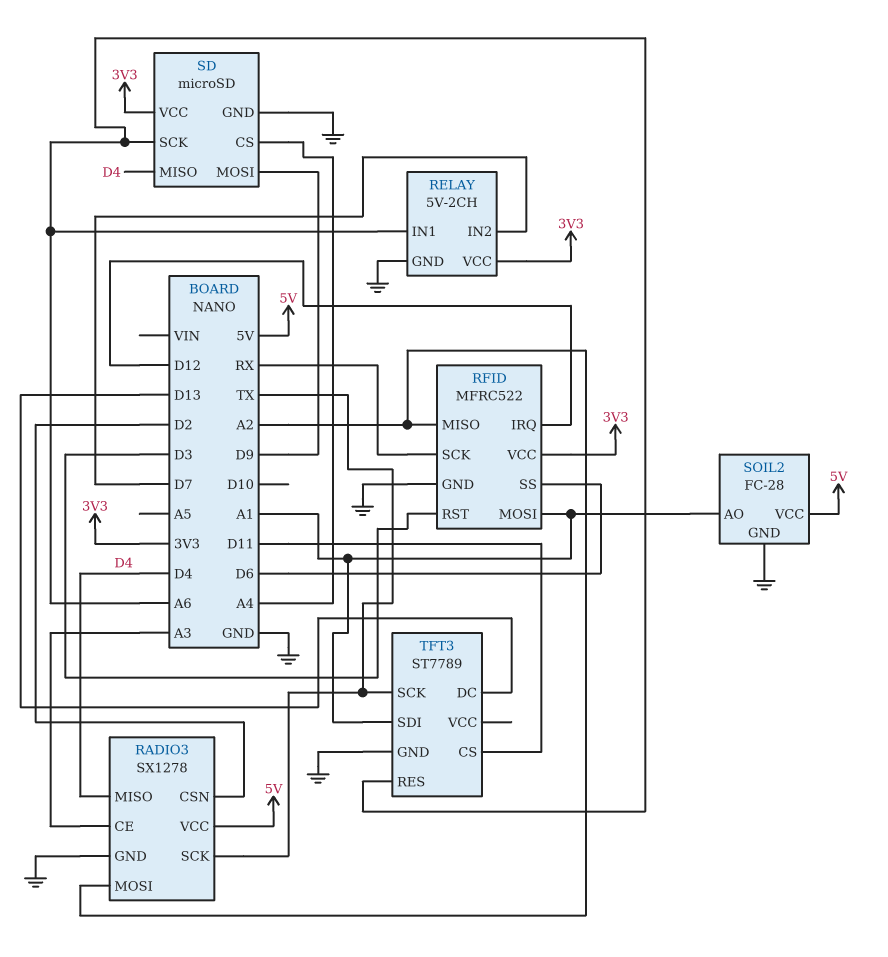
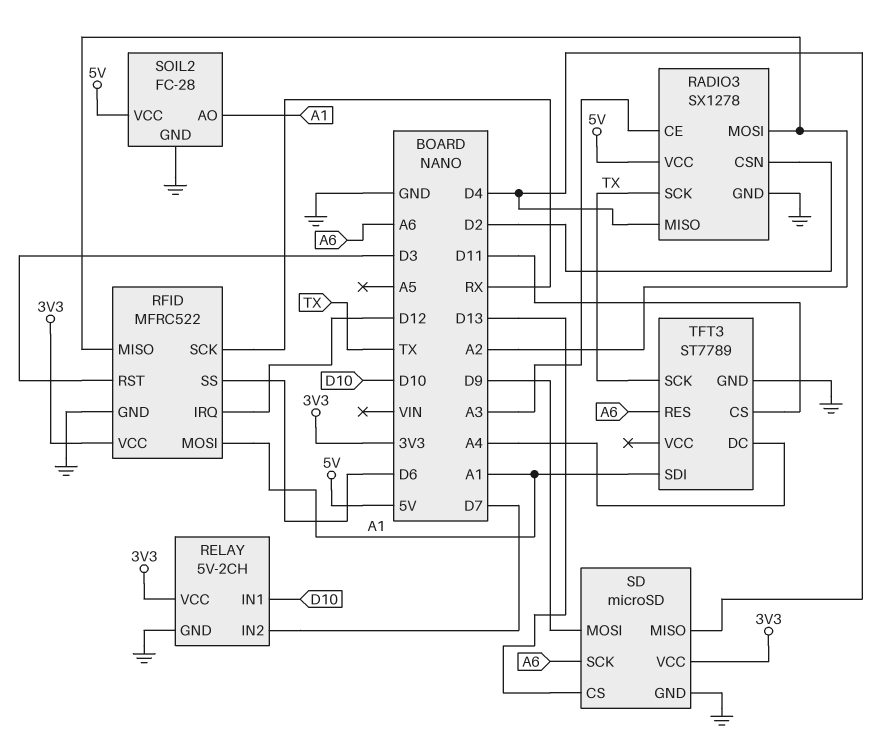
RELAY pin IN1: A6 -> D10
SD pin CS: A4 -> D13
TFT3 pin DC: D13 -> A4

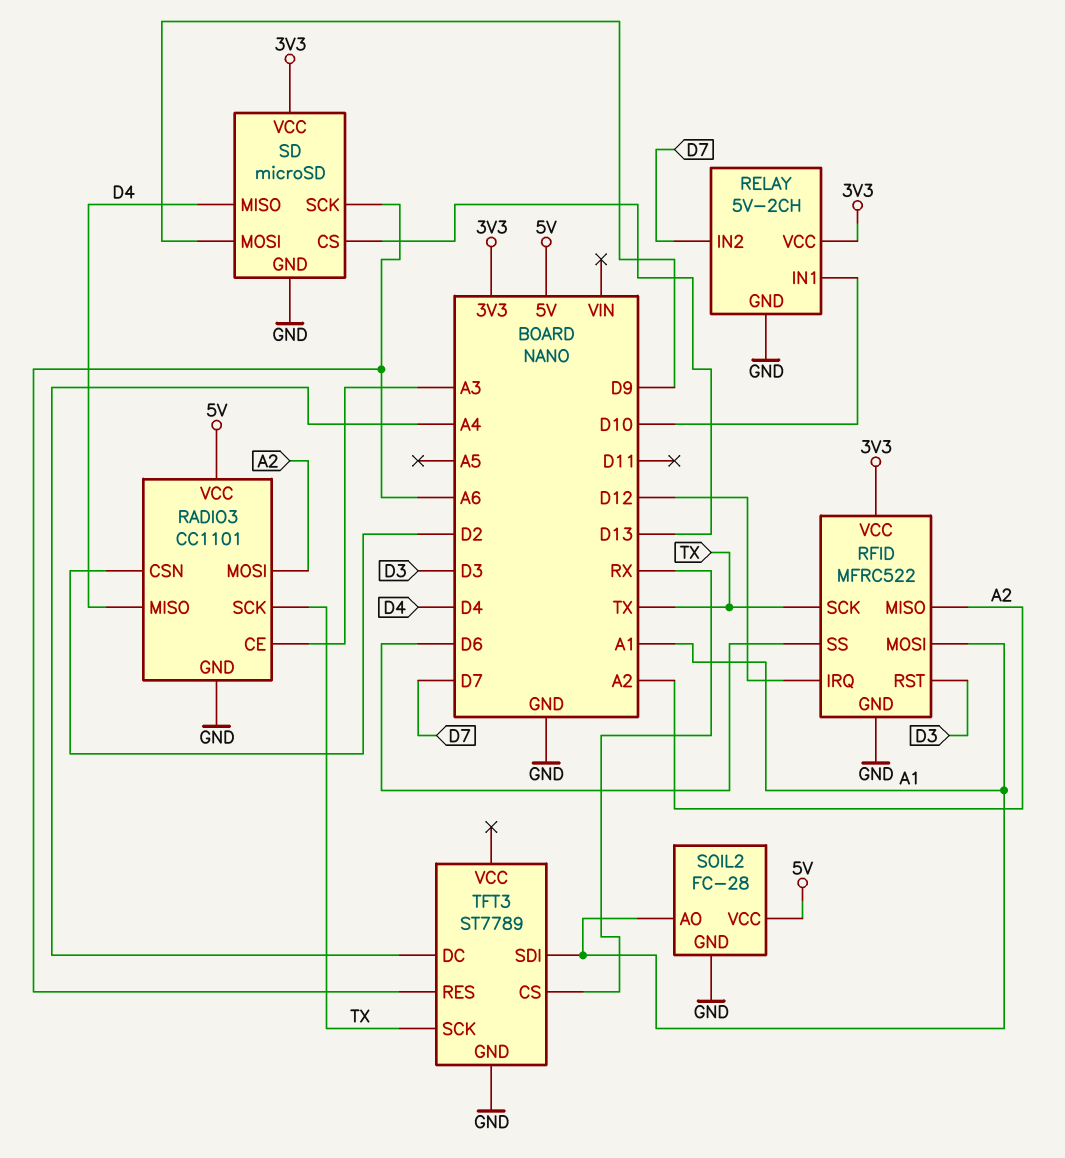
RADIO3: SX1278 -> CC1101
RFID pin SCK: RX -> TX
TFT3 pin CS: D11 -> RX

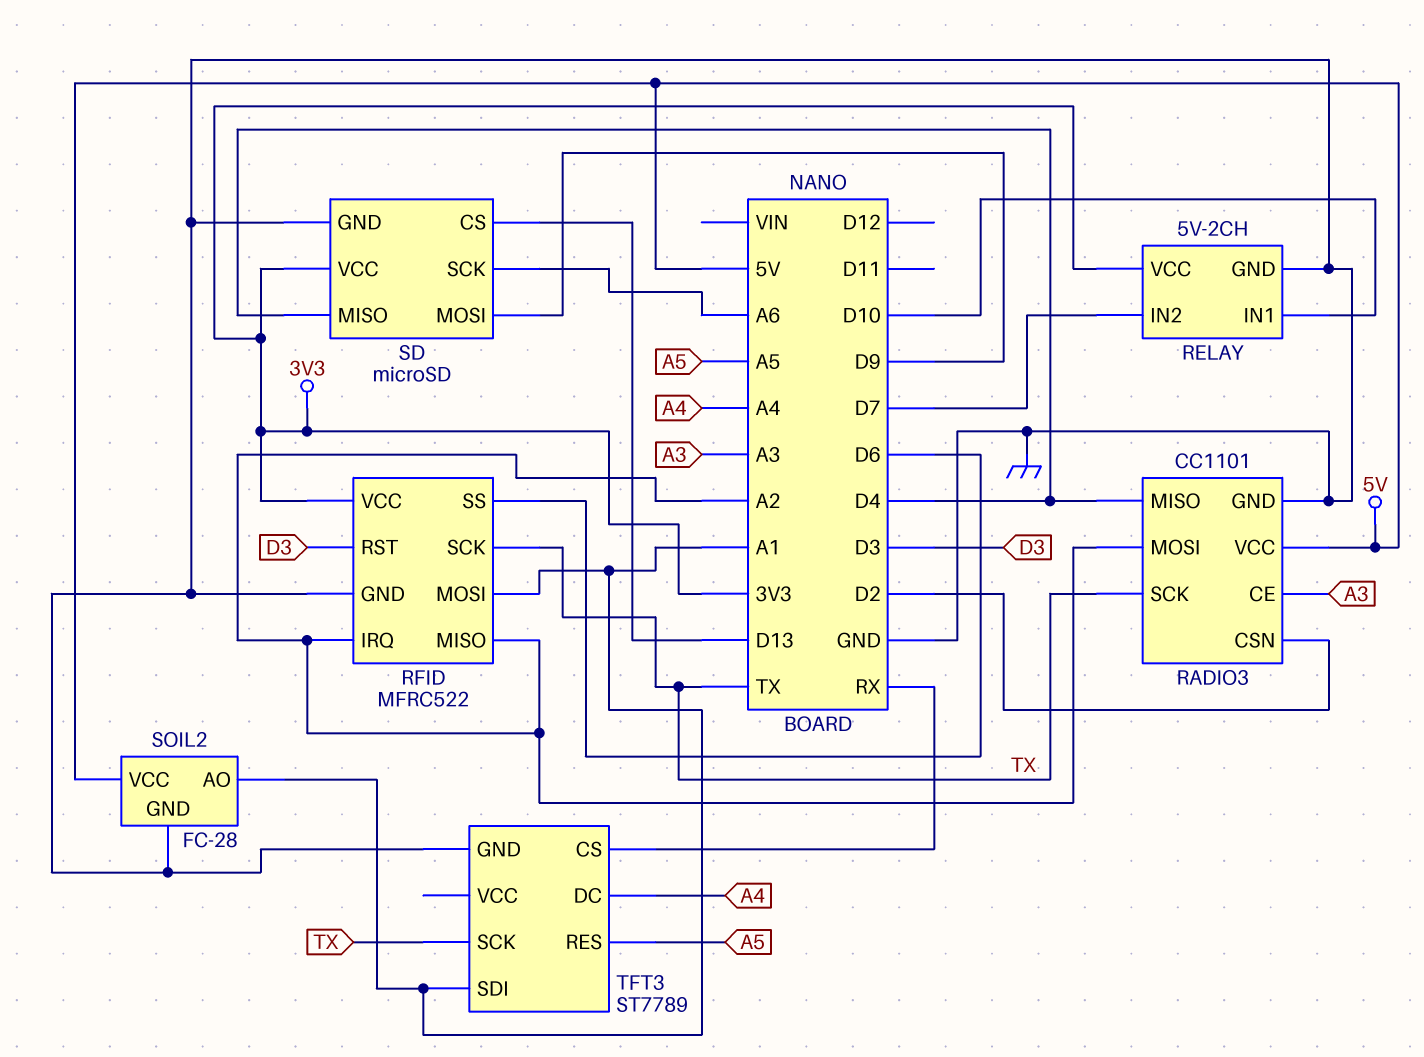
RFID pin IRQ: D12 -> A2
TFT3 pin RES: A6 -> A5

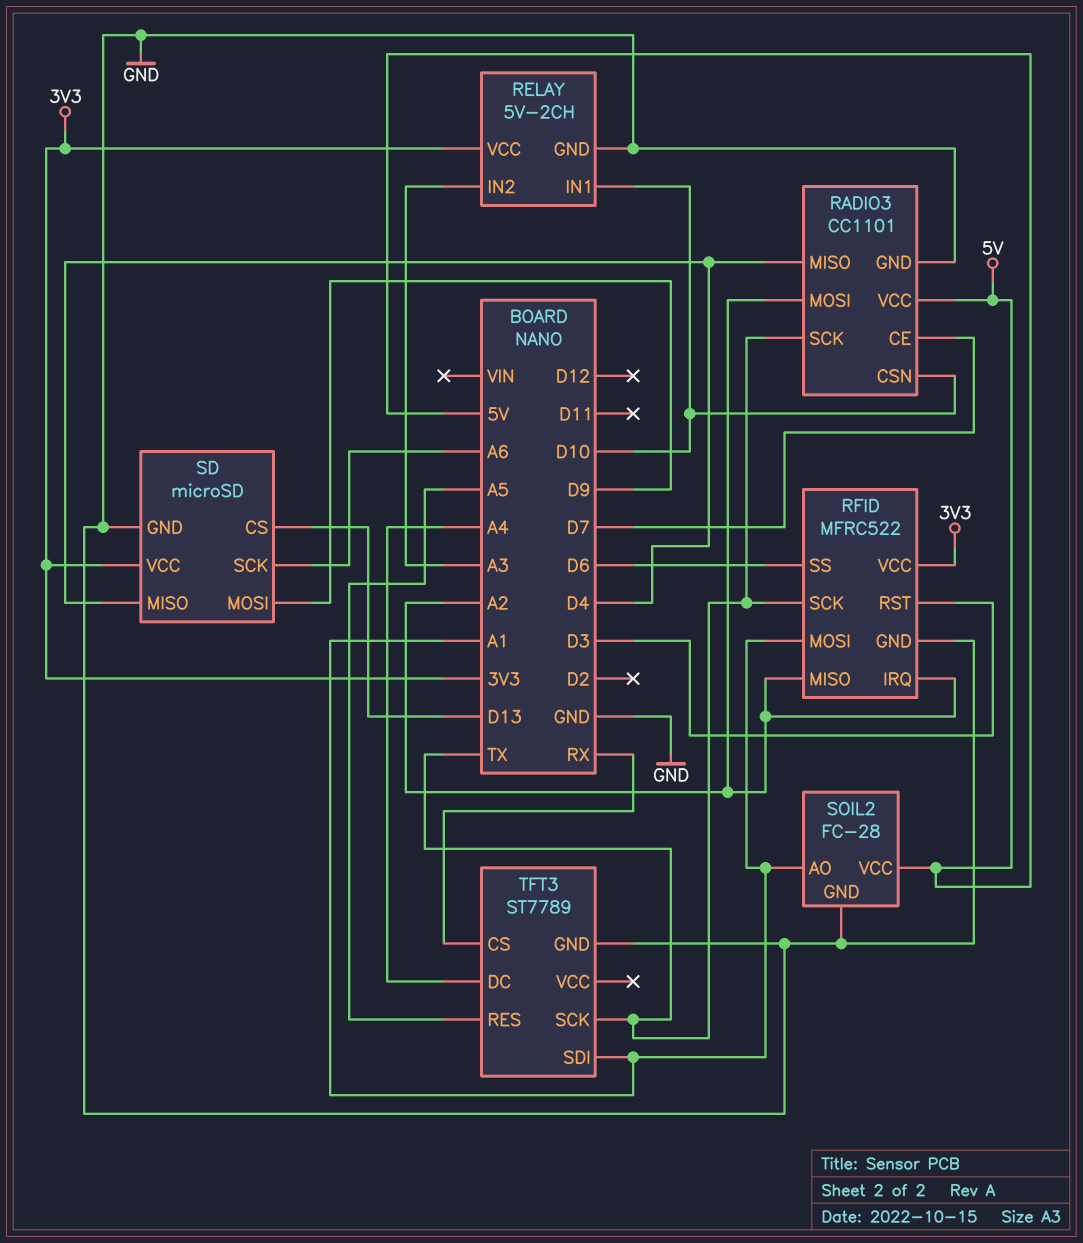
RADIO3 pin CE: A3 -> D7
RADIO3 pin CSN: D2 -> D10
RELAY pin IN2: D7 -> A3

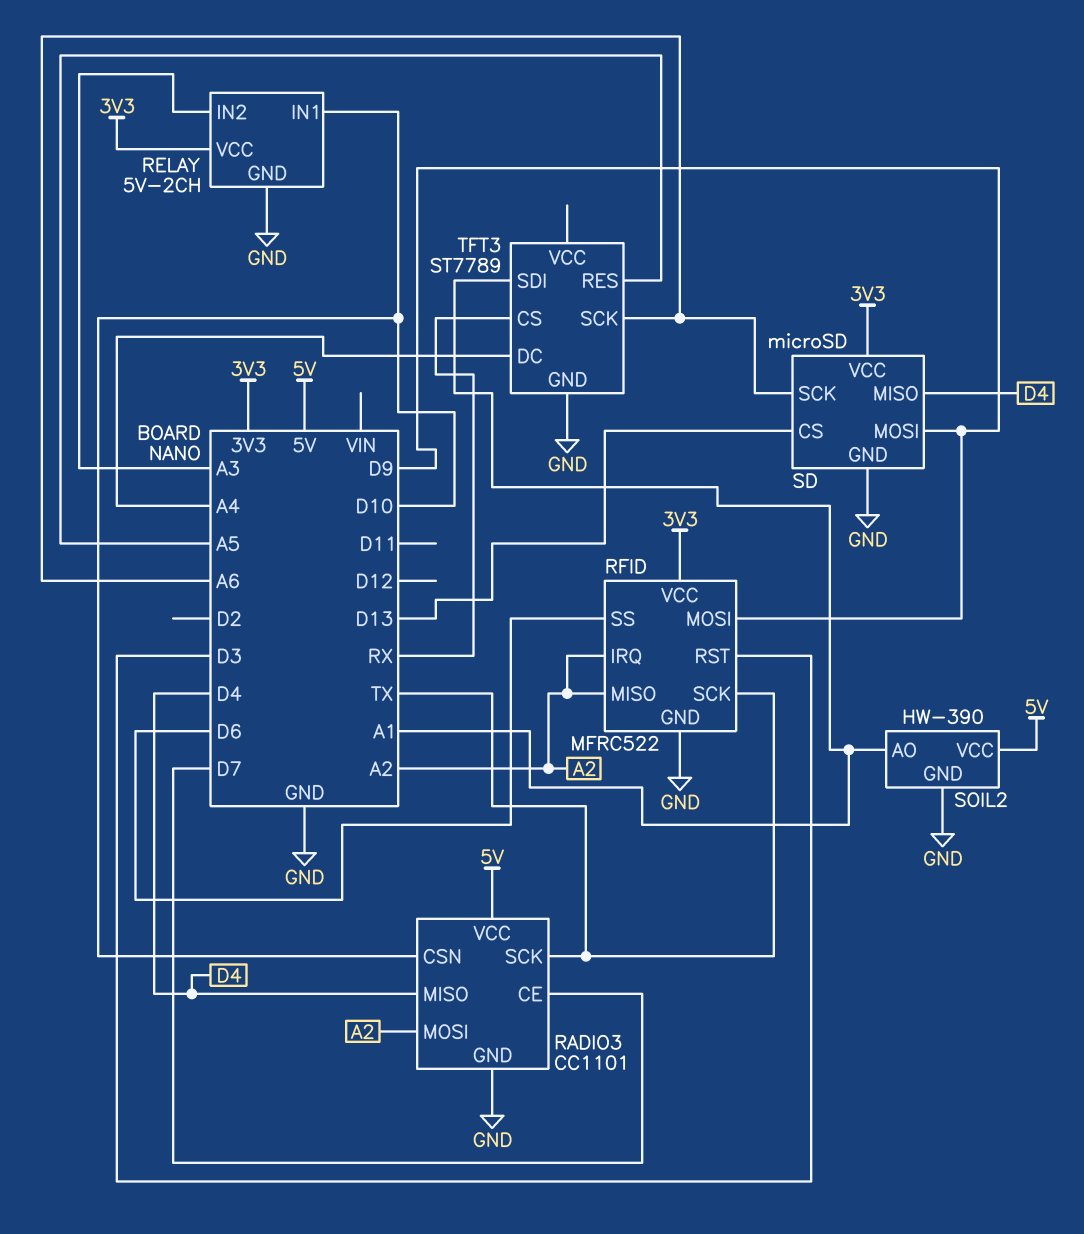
RFID pin MOSI: A1 -> D9
SOIL2: FC-28 -> HW-390
TFT3 pin SCK: TX -> A6

